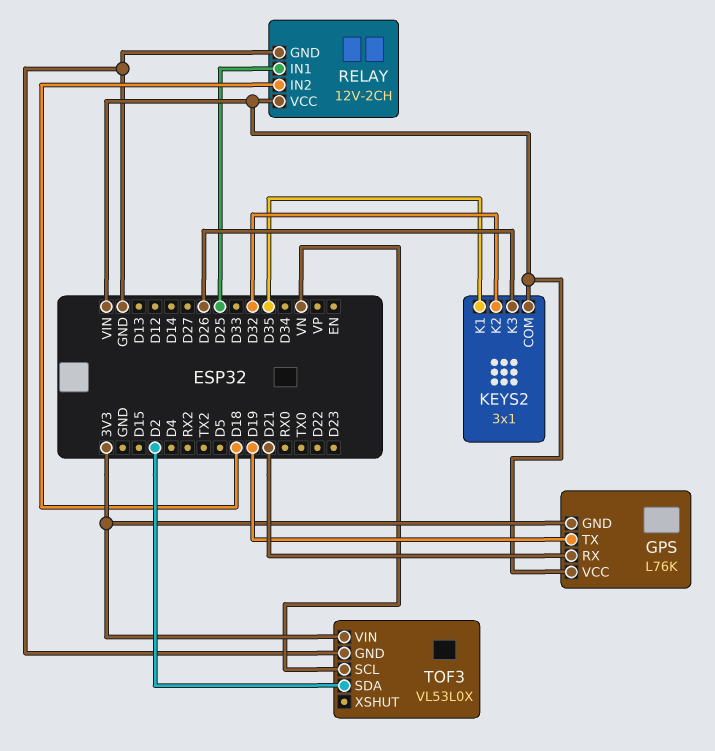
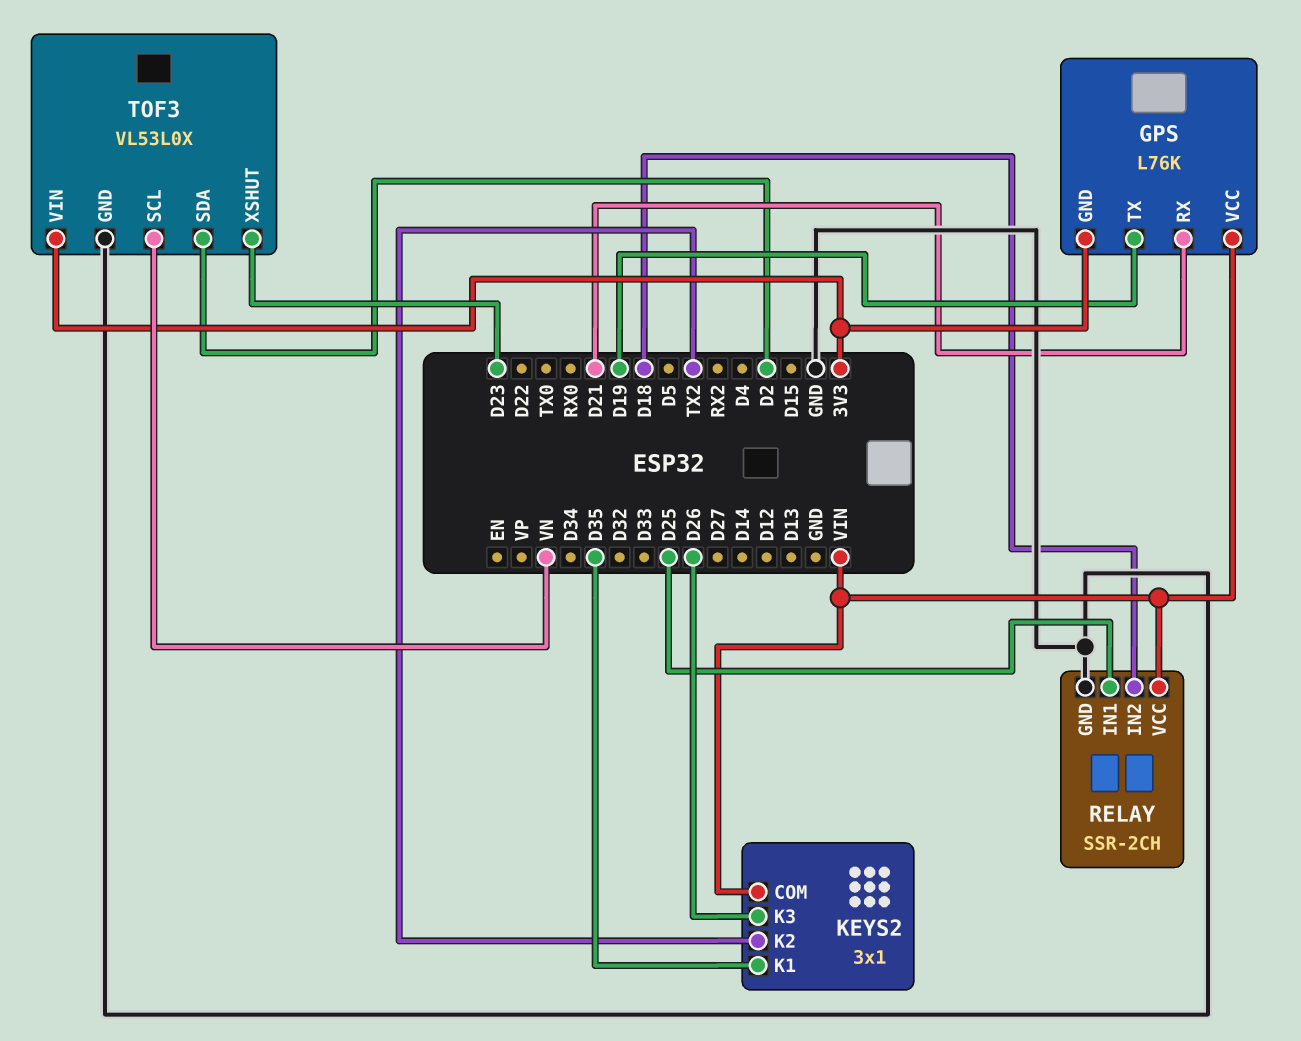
KEYS2 pin K2: D32 -> TX2
RELAY: 12V-2CH -> SSR-2CH
TOF3 pin XSHUT: none -> D23

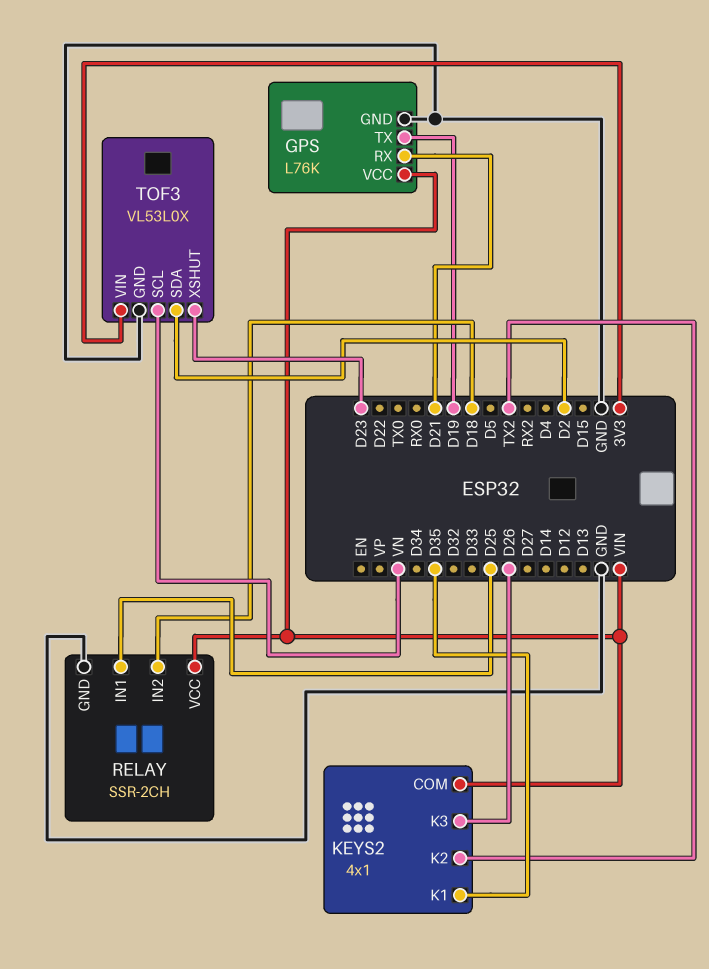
GPS pin GND: 3V3 -> GND
KEYS2: 3x1 -> 4x1

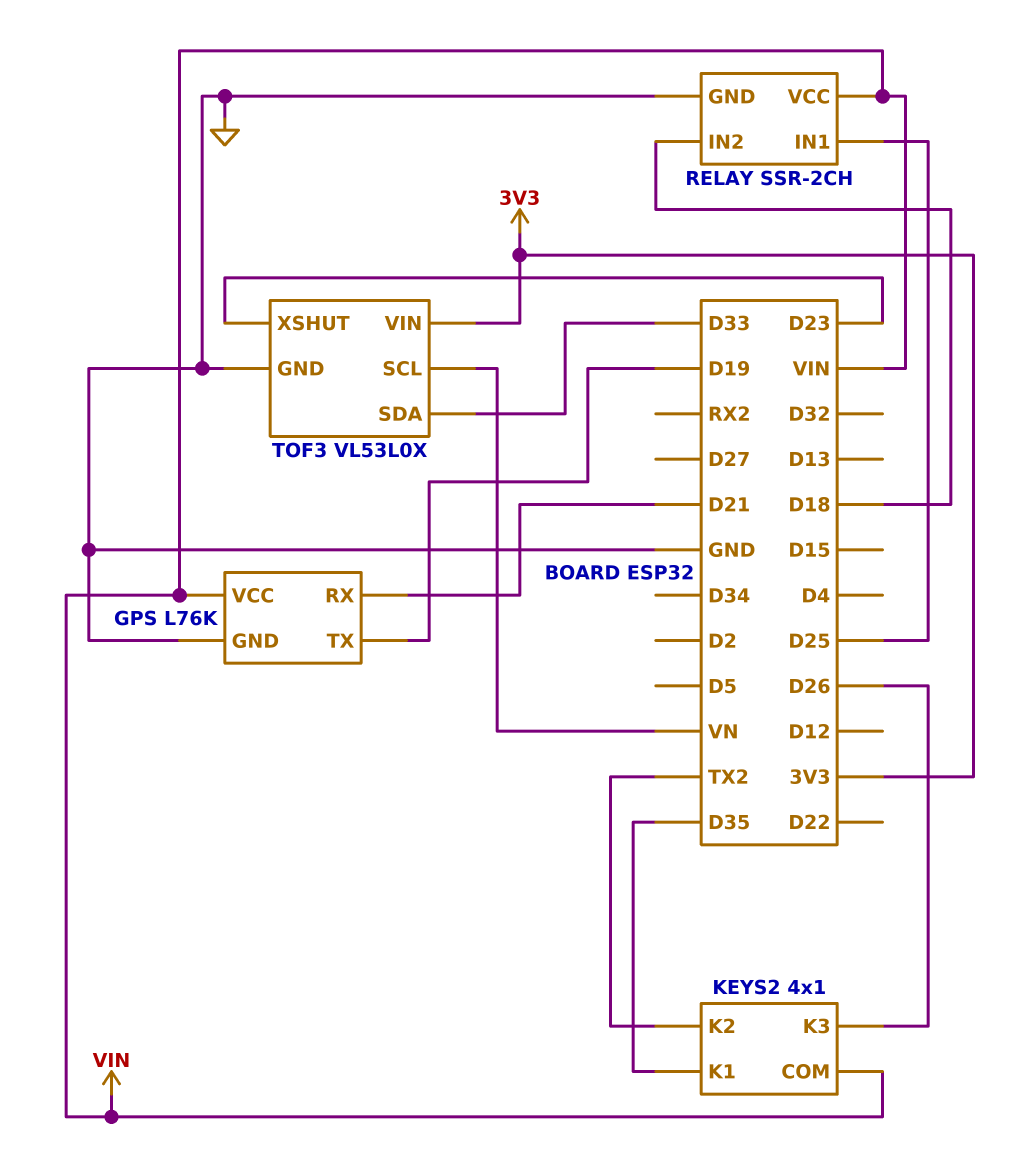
TOF3 pin SDA: D2 -> D33

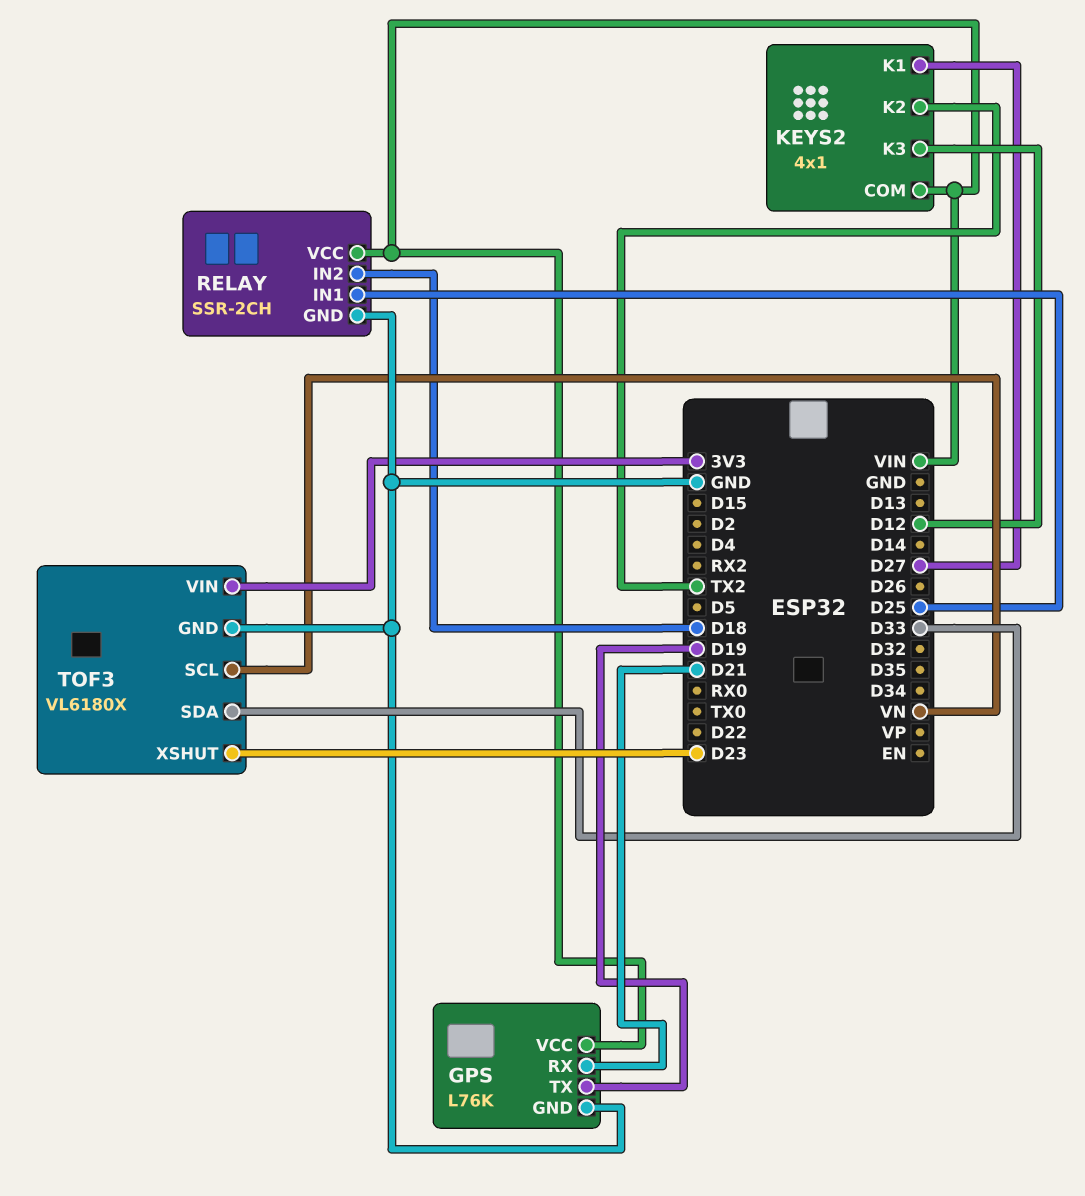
KEYS2 pin K1: D35 -> D27
KEYS2 pin K3: D26 -> D12
TOF3: VL53L0X -> VL6180X

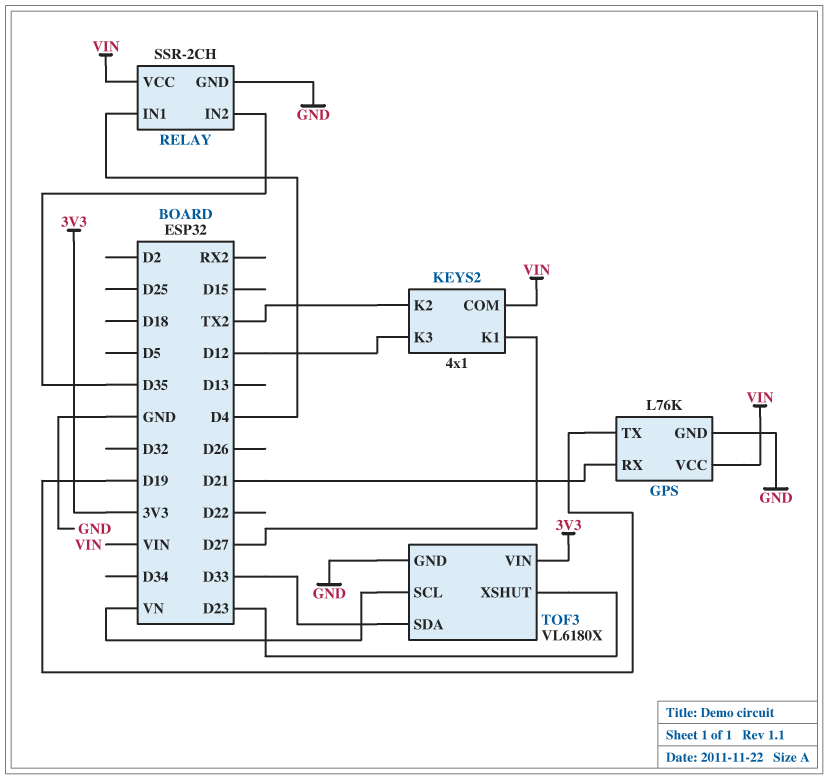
RELAY pin IN1: D25 -> D4
RELAY pin IN2: D18 -> D35

